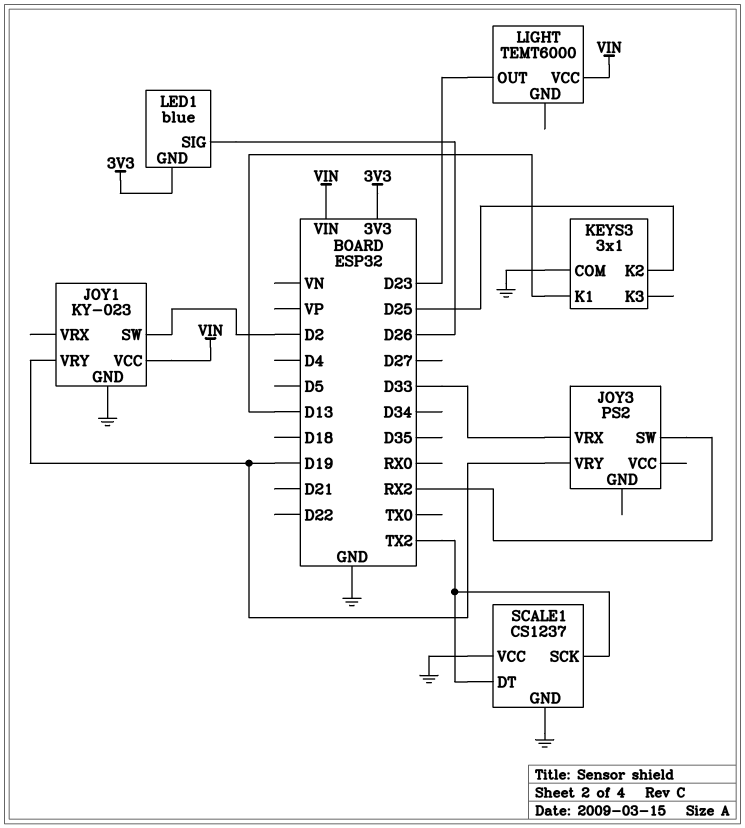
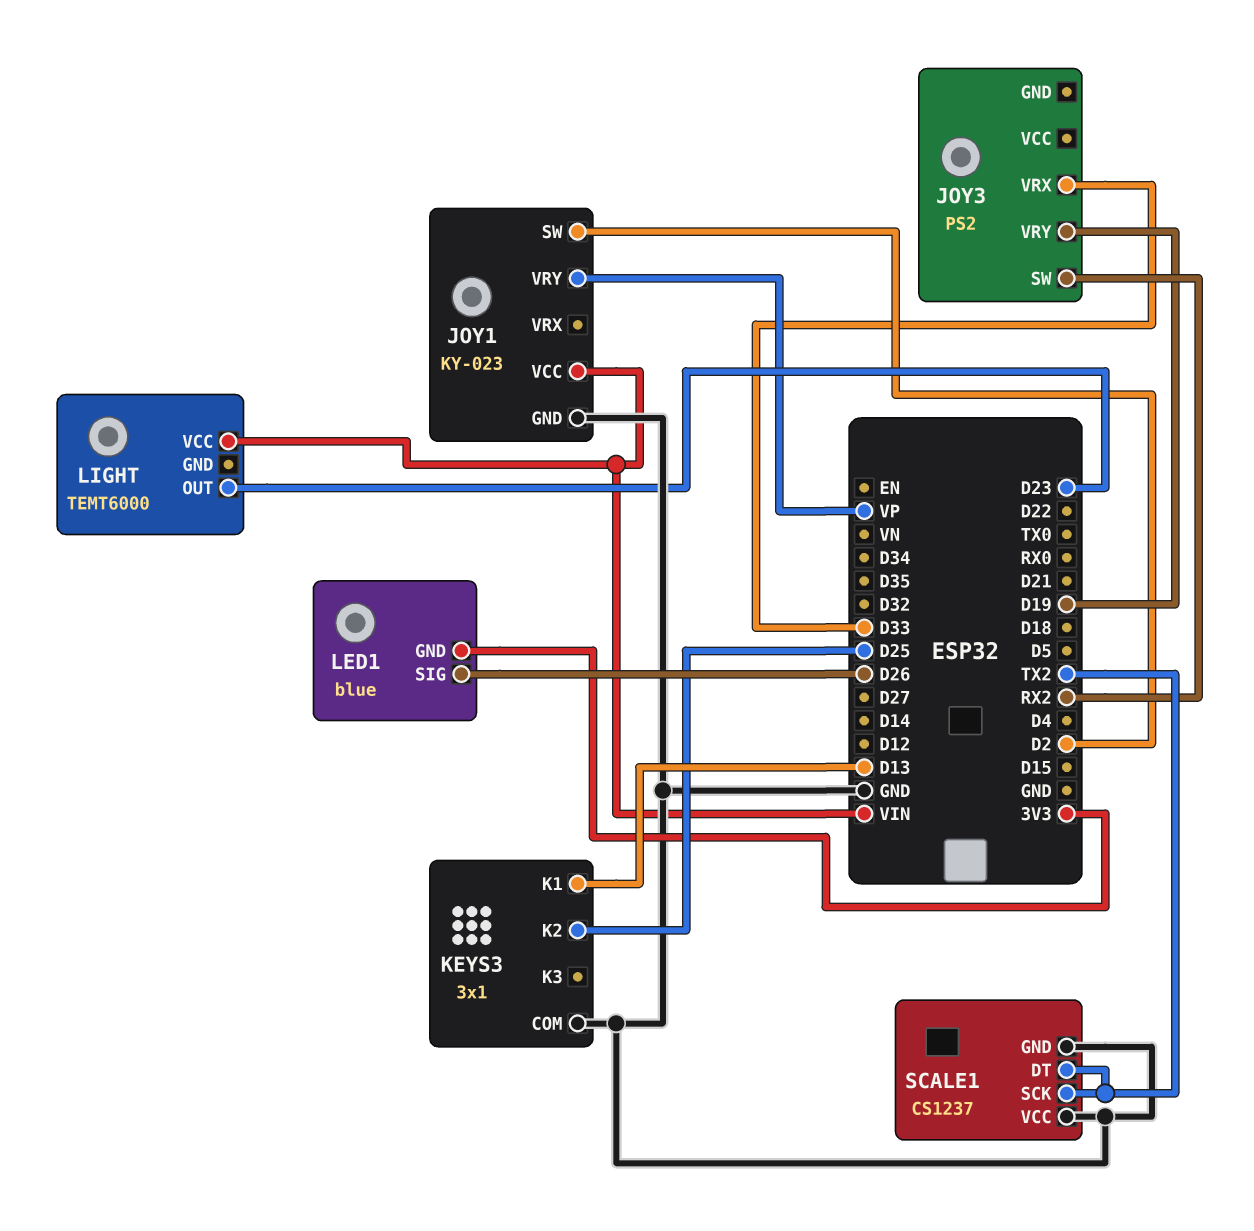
JOY1 pin VRY: D19 -> VP

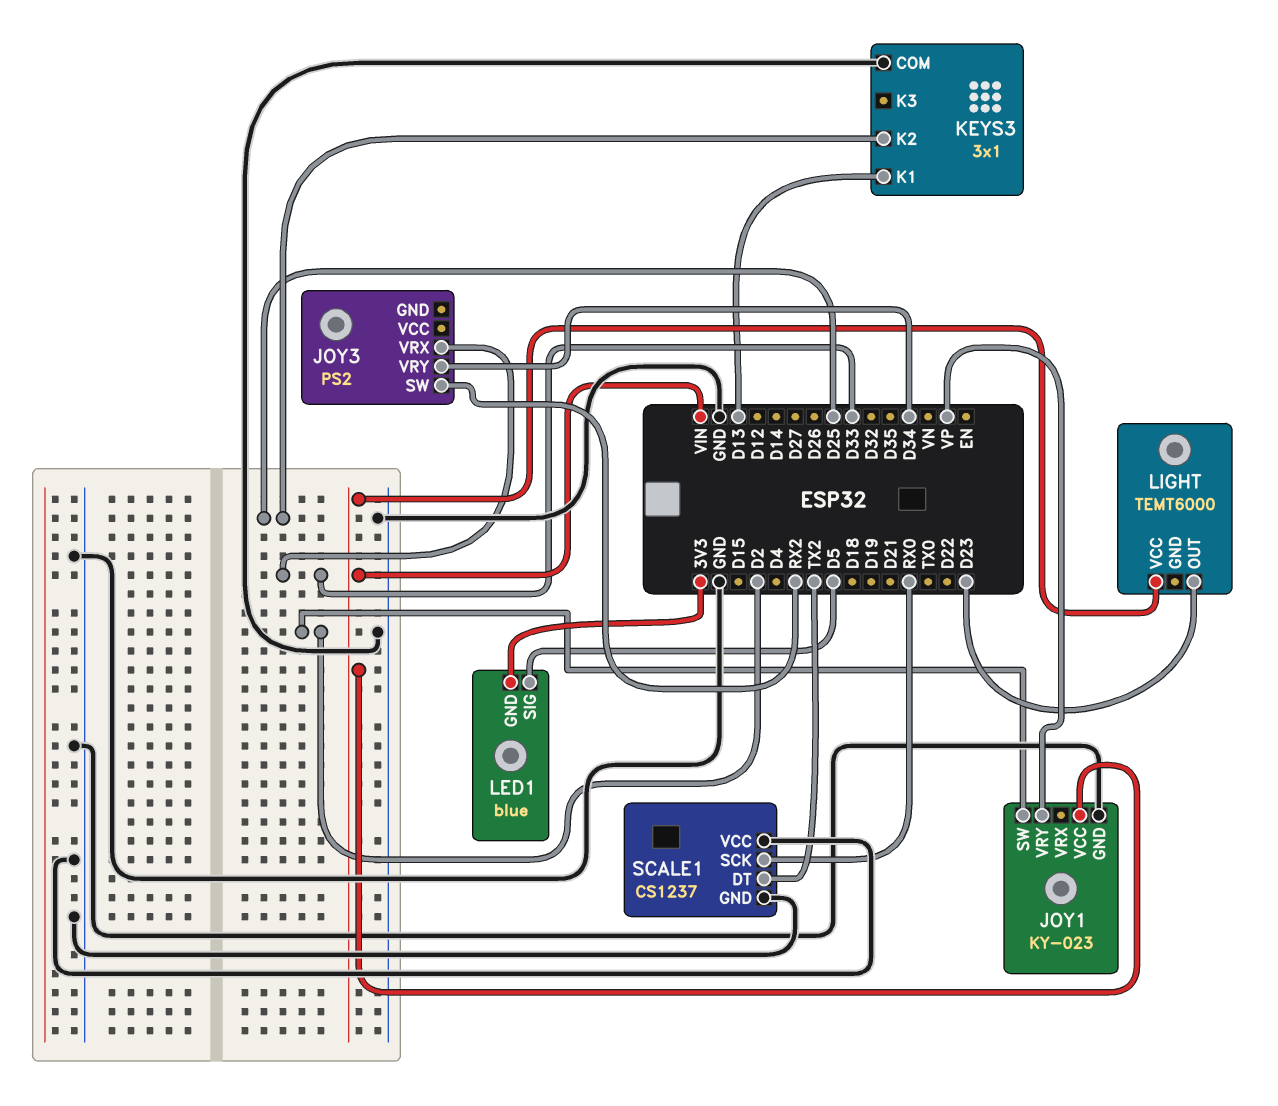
JOY3 pin VRY: D19 -> D34
LED1 pin SIG: D26 -> D5
SCALE1 pin SCK: TX2 -> RX0

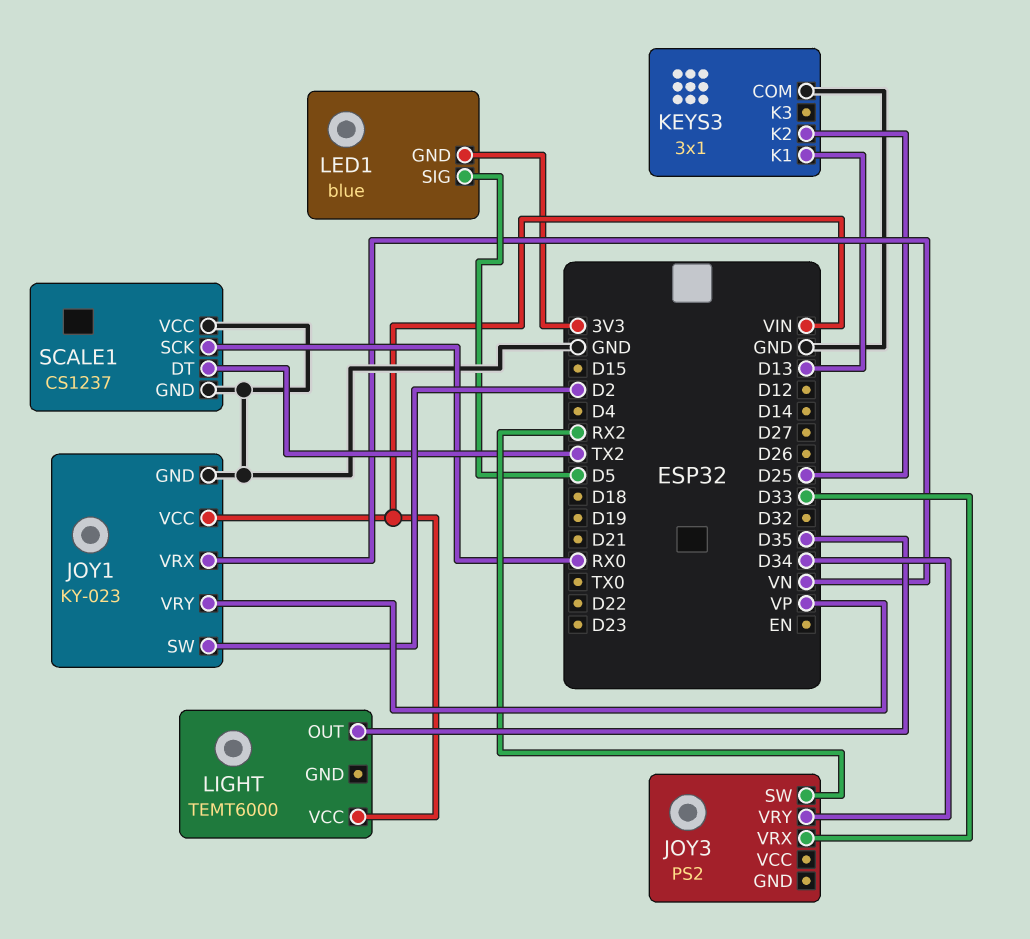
JOY1 pin VRX: none -> VN
LIGHT pin OUT: D23 -> D35

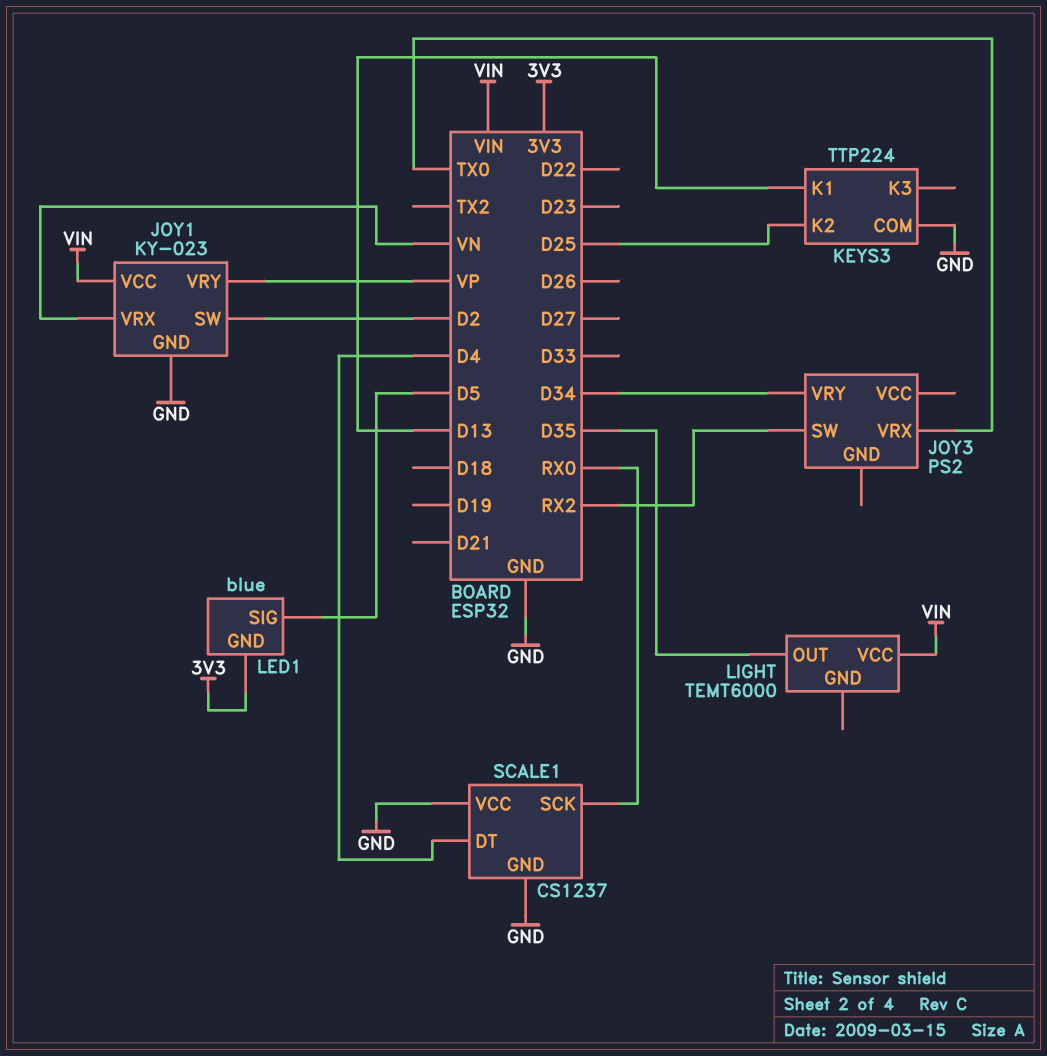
JOY3 pin VRX: D33 -> TX0
KEYS3: 3x1 -> TTP224
SCALE1 pin DT: TX2 -> D4

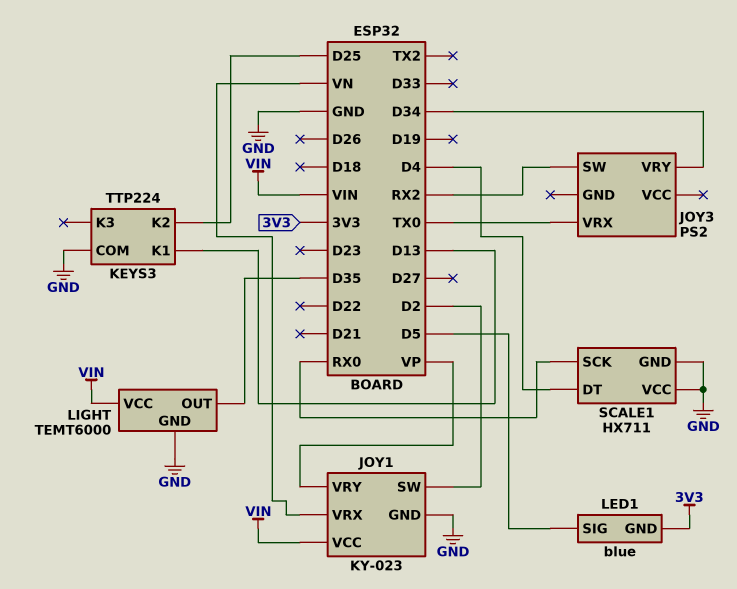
LIGHT pin GND: none -> GND
SCALE1: CS1237 -> HX711

